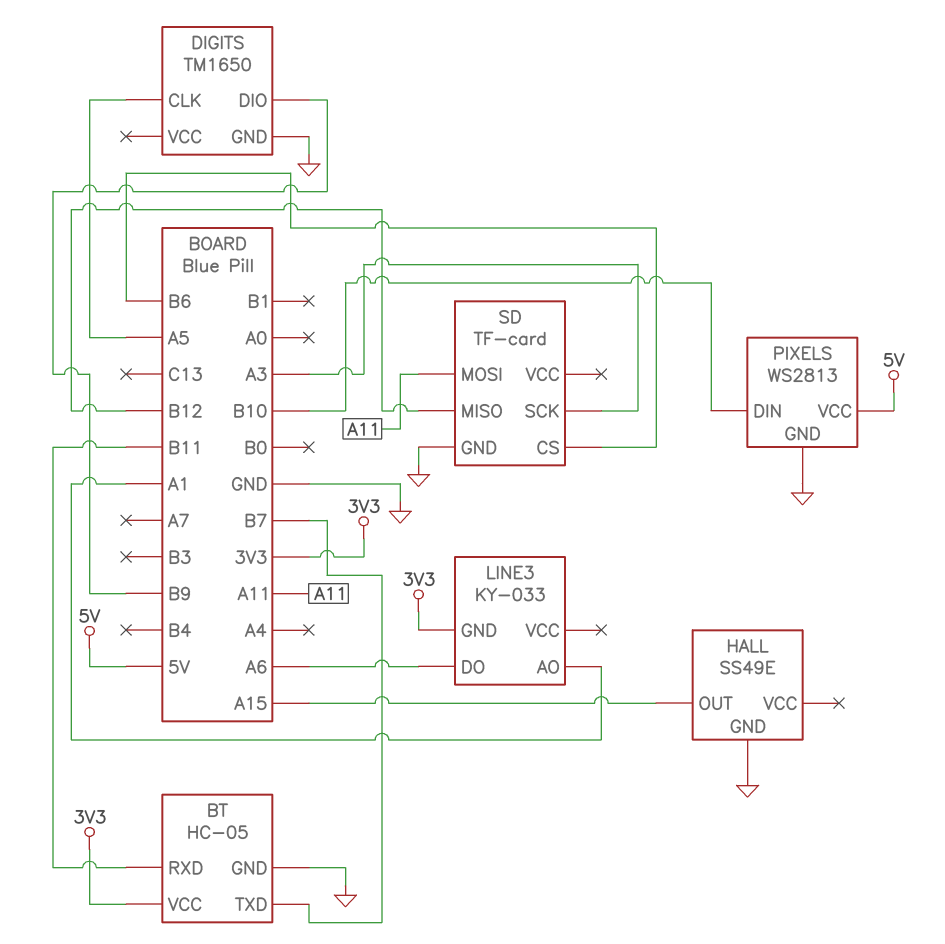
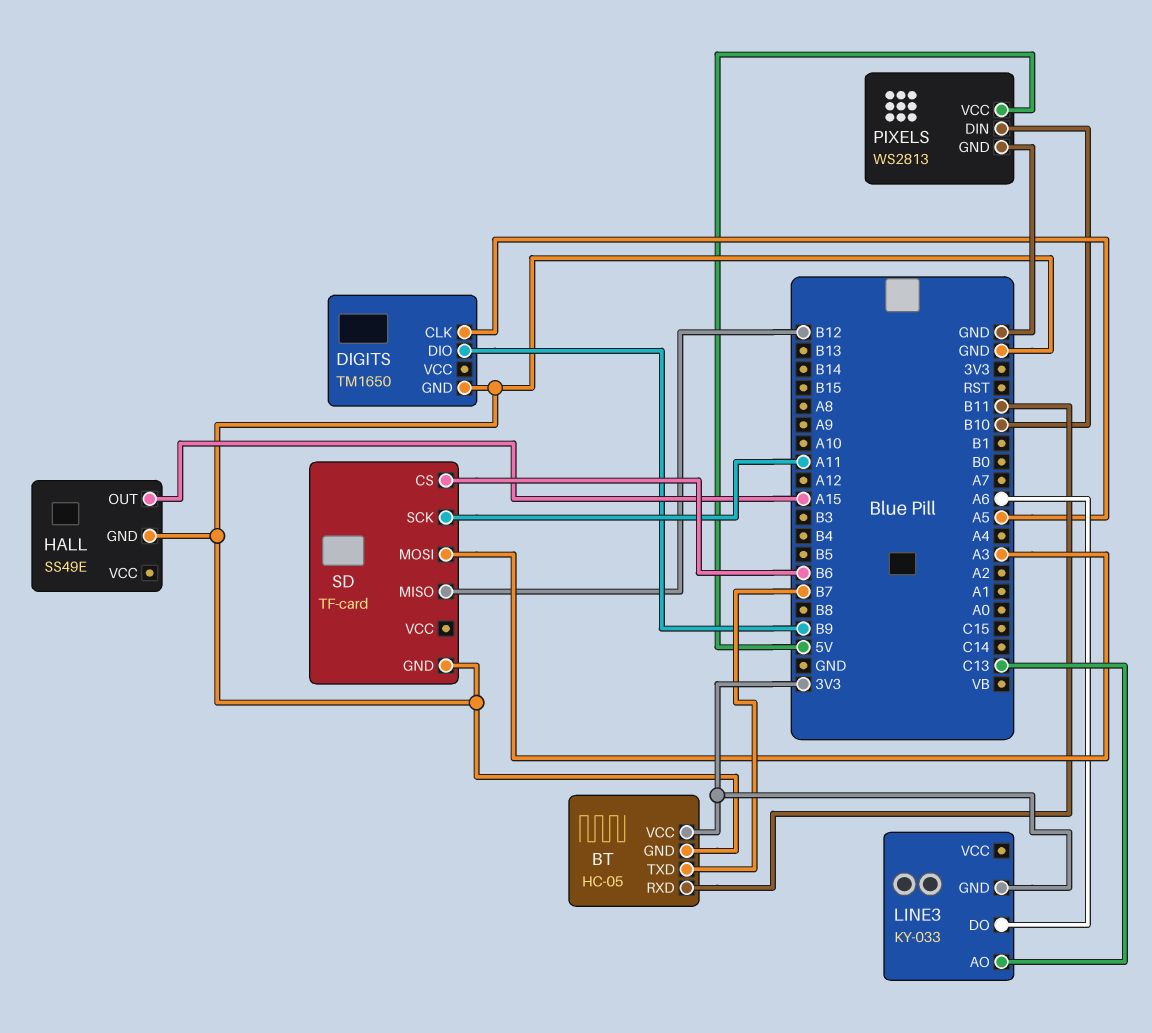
LINE3 pin AO: A1 -> C13
SD pin MOSI: A11 -> A3
SD pin SCK: A3 -> A11

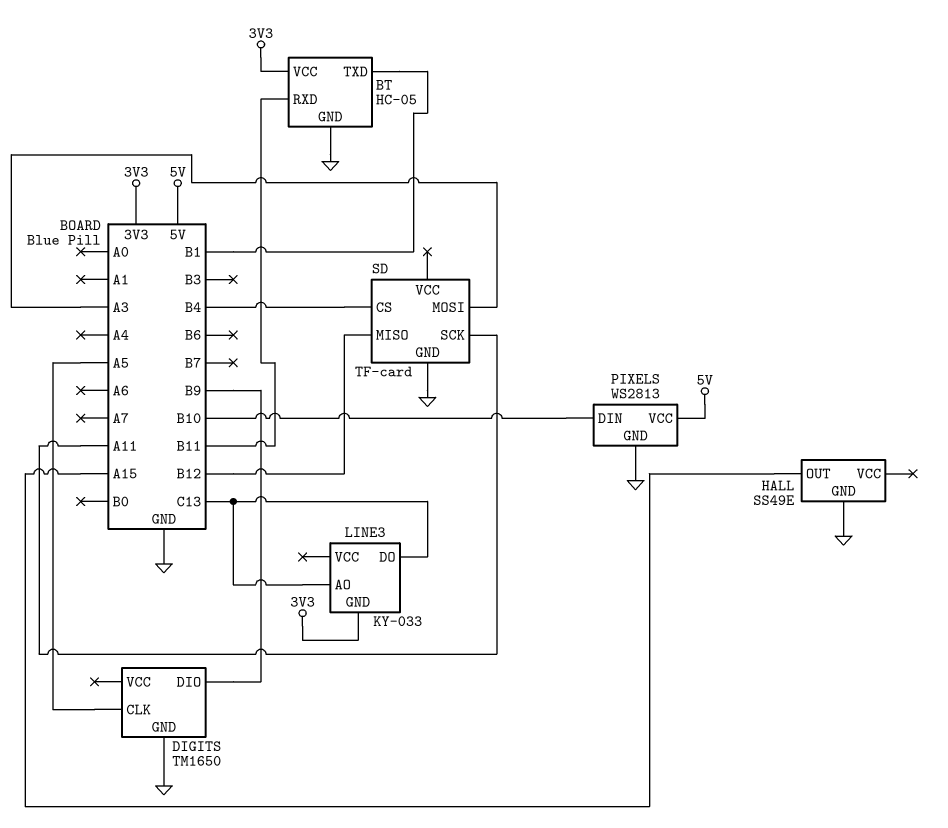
BT pin TXD: B7 -> B1
LINE3 pin DO: A6 -> C13
SD pin CS: B6 -> B4

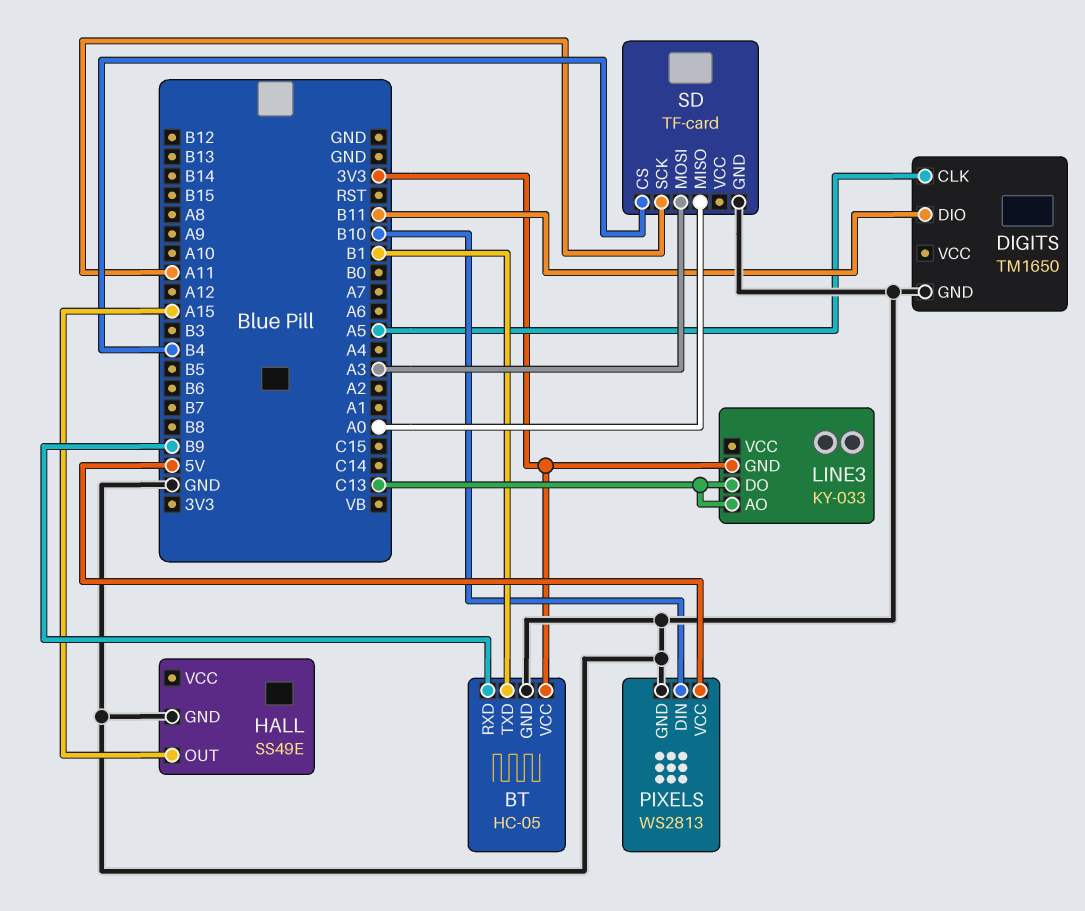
BT pin RXD: B11 -> B9
DIGITS pin DIO: B9 -> B11
SD pin MISO: B12 -> A0

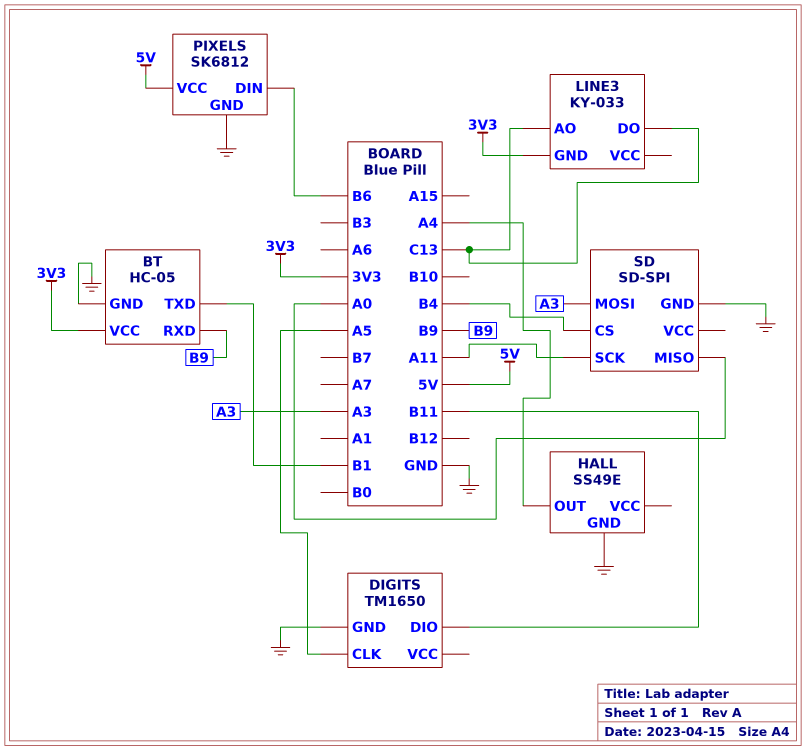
HALL pin OUT: A15 -> A4
PIXELS: WS2813 -> SK6812
PIXELS pin DIN: B10 -> B6
SD: TF-card -> SD-SPI

